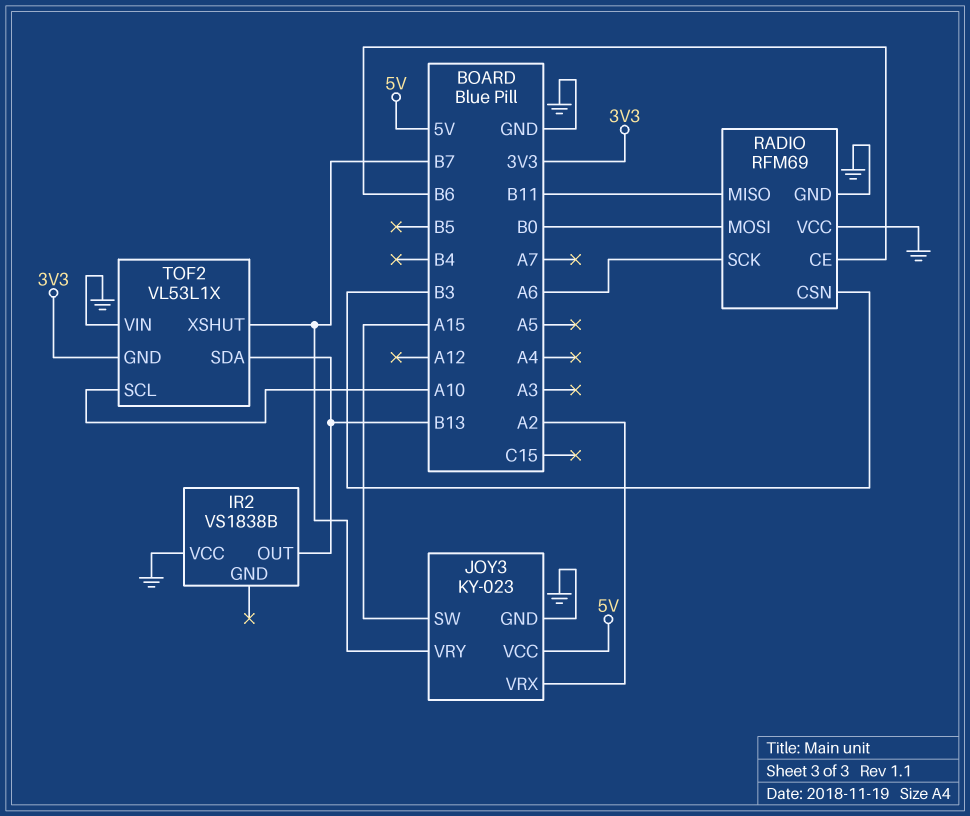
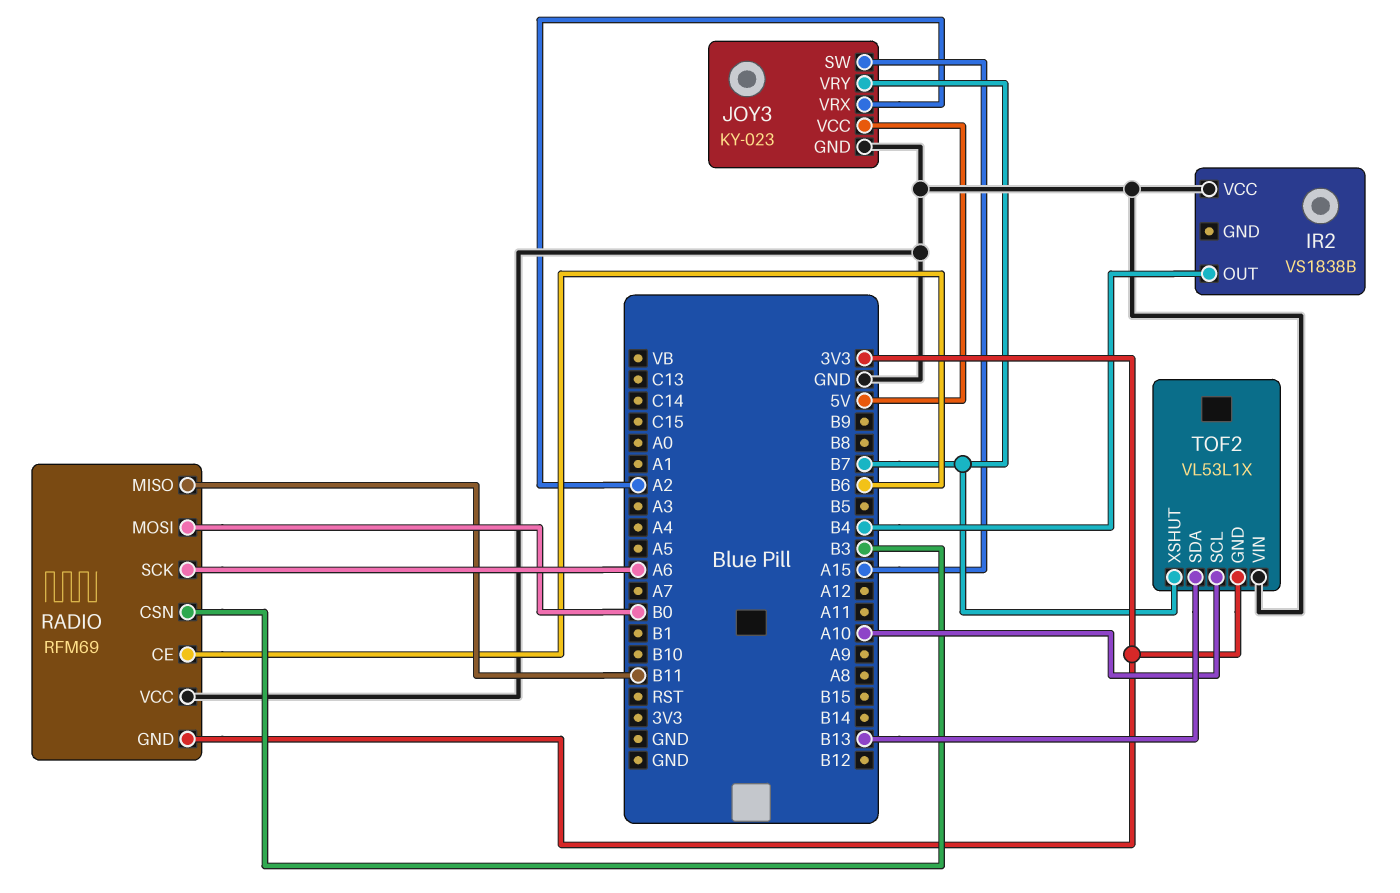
IR2 pin OUT: B13 -> B4
RADIO pin GND: GND -> 3V3

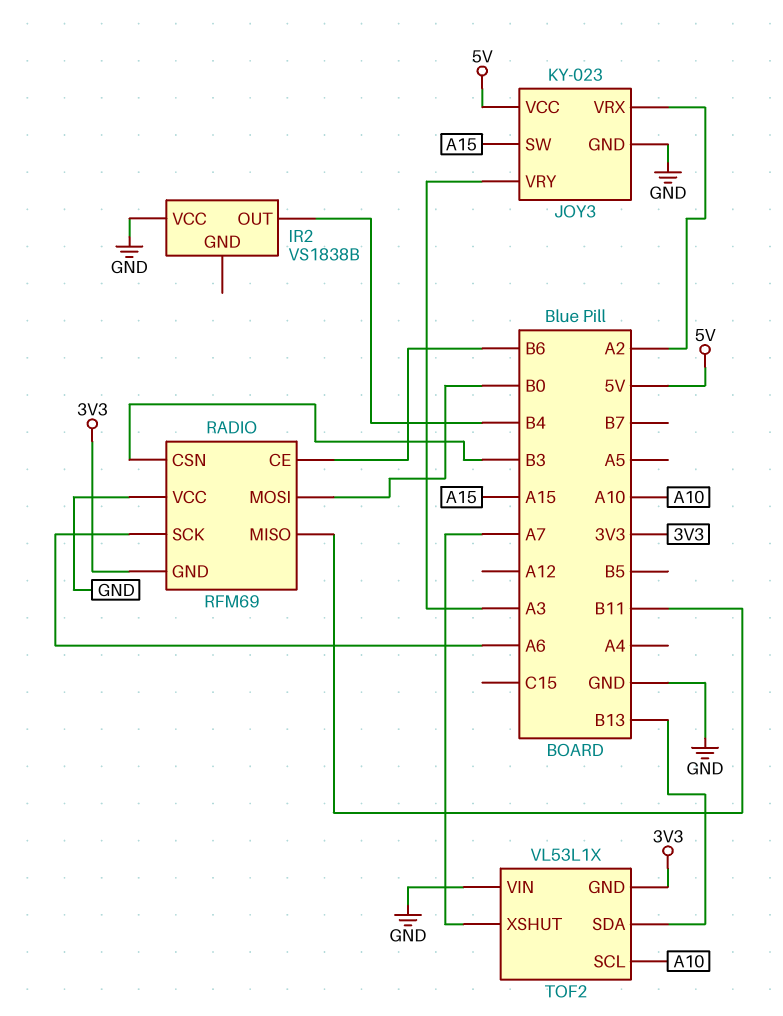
JOY3 pin VRY: B7 -> A3
TOF2 pin XSHUT: B7 -> A7

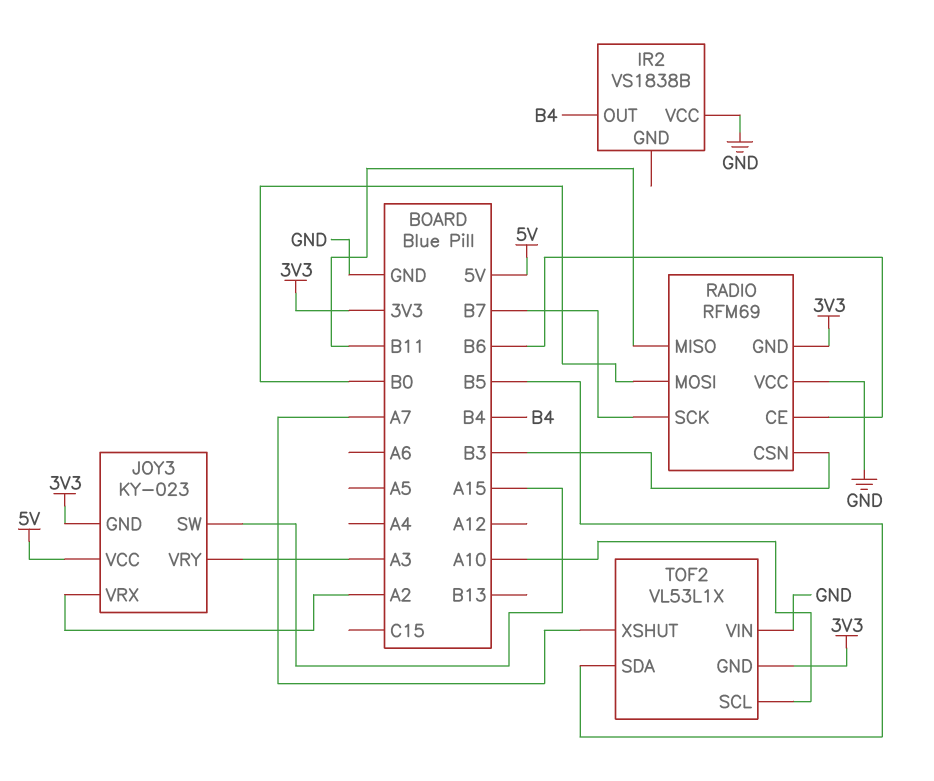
JOY3 pin GND: GND -> 3V3
RADIO pin SCK: A6 -> B7
TOF2 pin SDA: B13 -> B5

